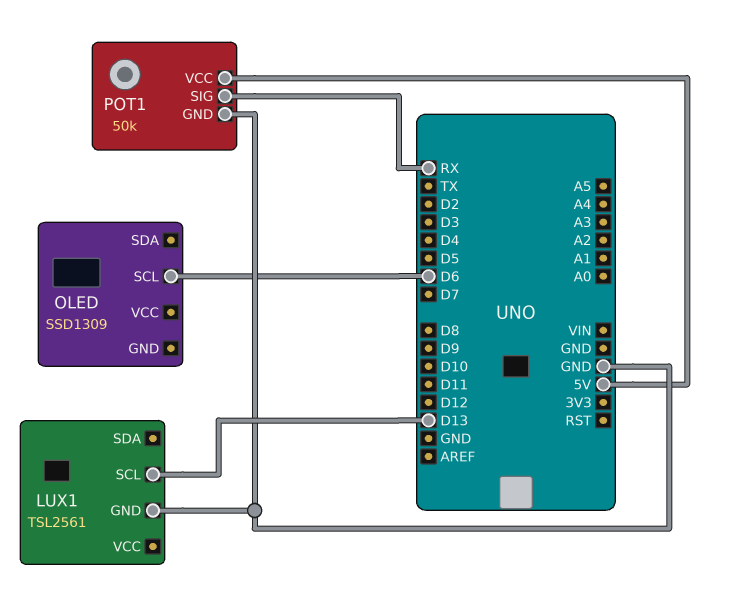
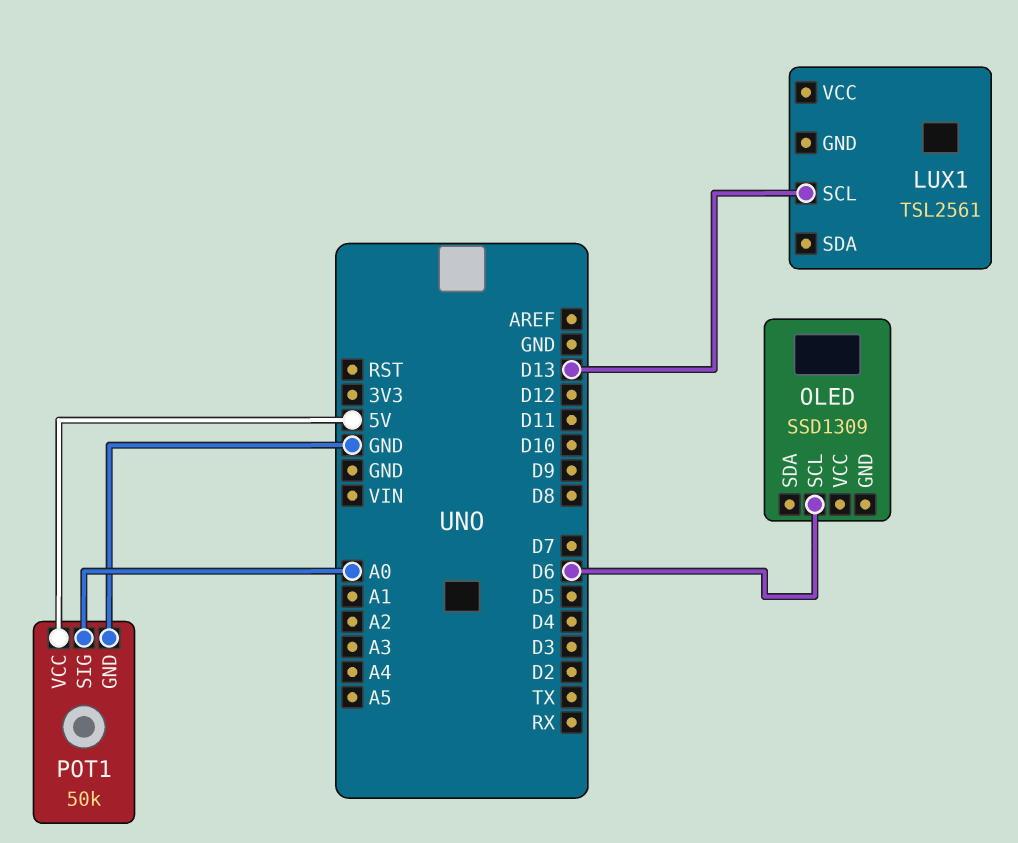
LUX1 pin GND: GND -> none
POT1 pin SIG: RX -> A0

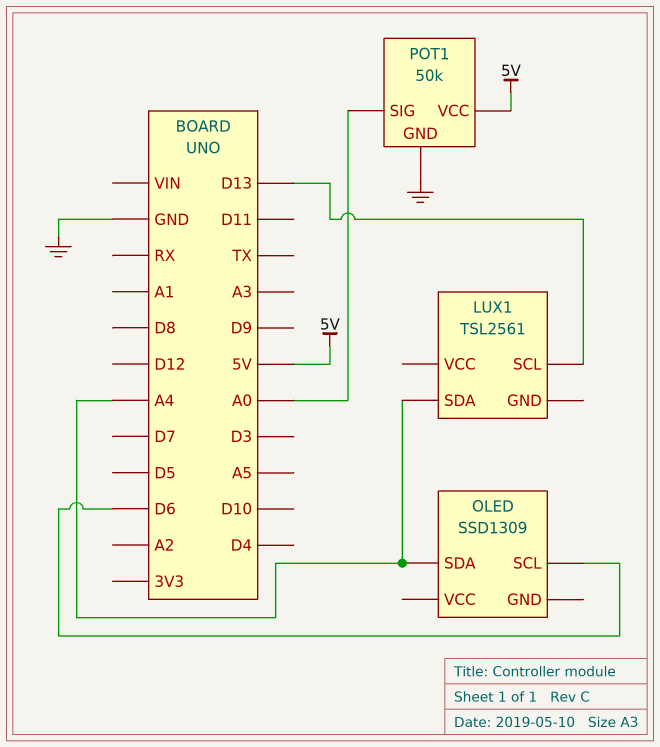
LUX1 pin SDA: none -> A4
OLED pin SDA: none -> A4

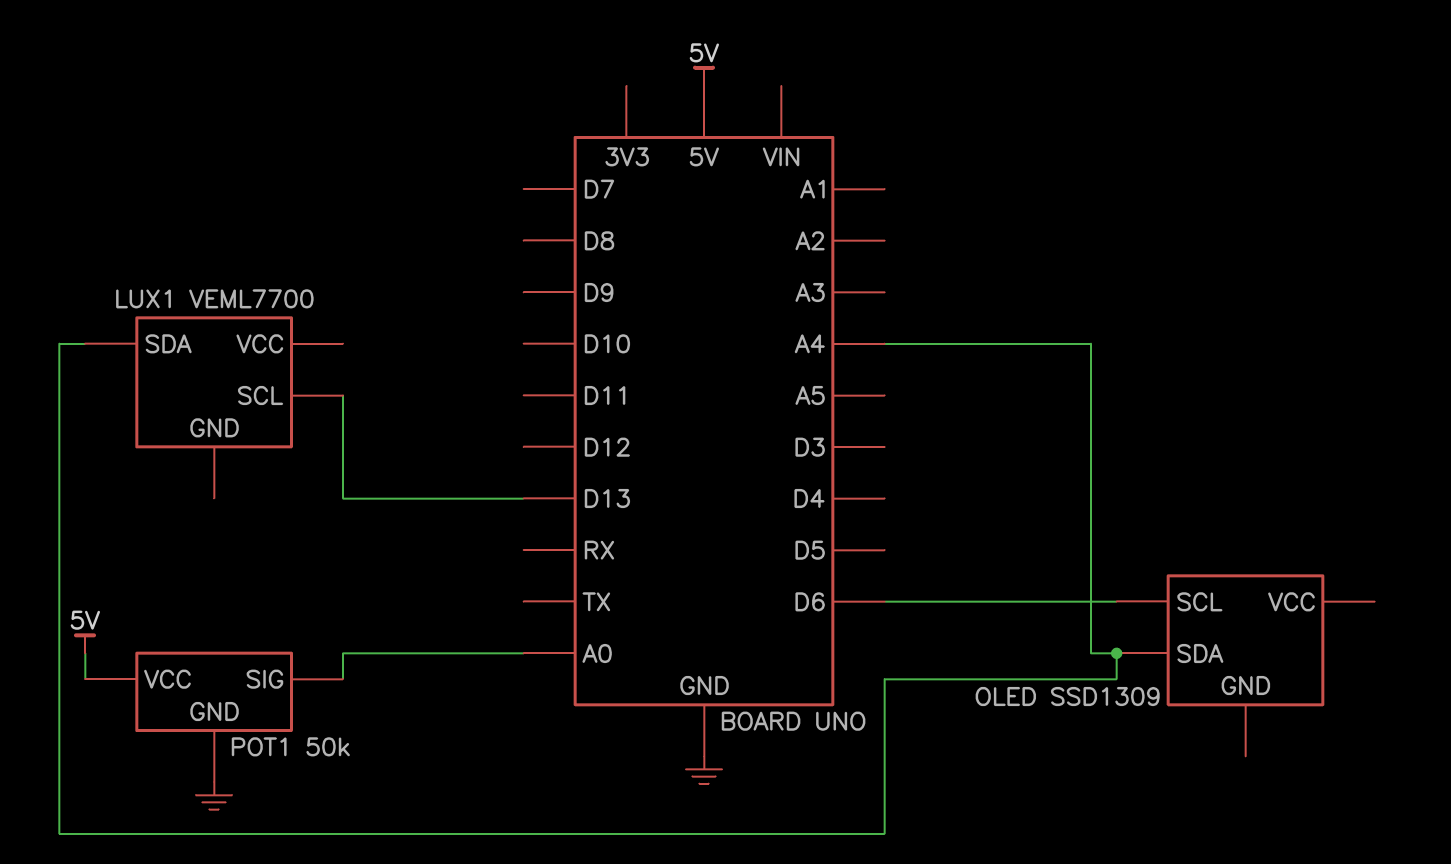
LUX1: TSL2561 -> VEML7700

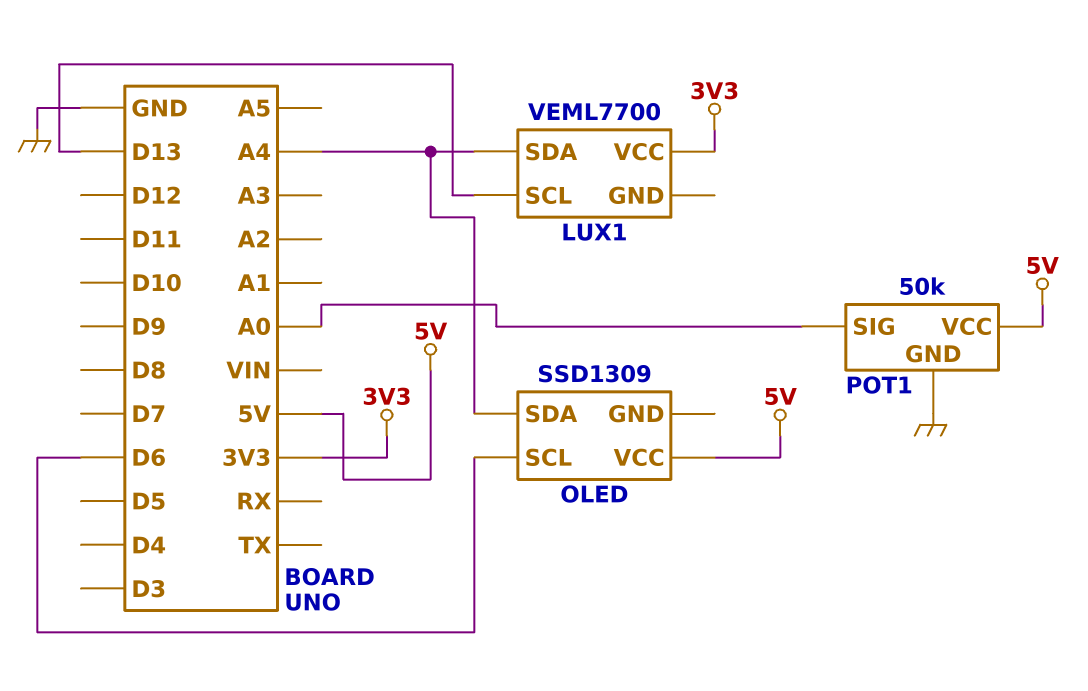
LUX1 pin VCC: none -> 3V3
OLED pin VCC: none -> 5V

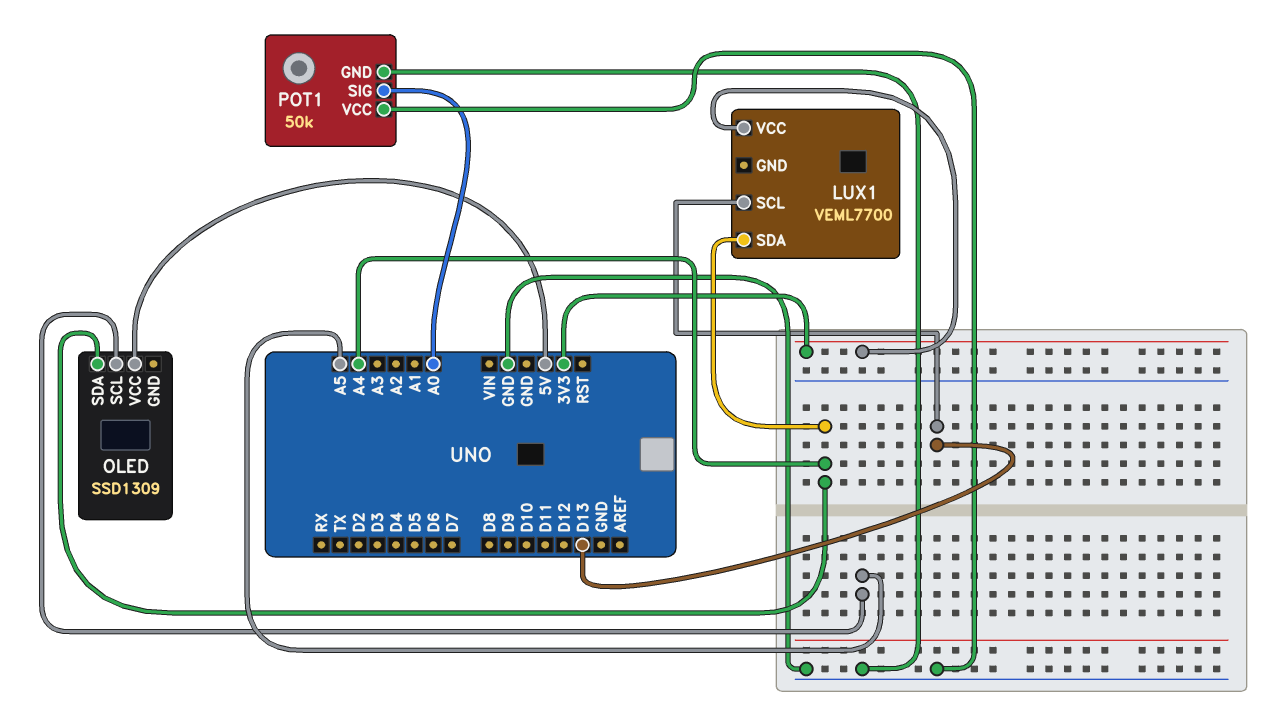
OLED pin SCL: D6 -> A5
POT1 pin VCC: 5V -> GND

